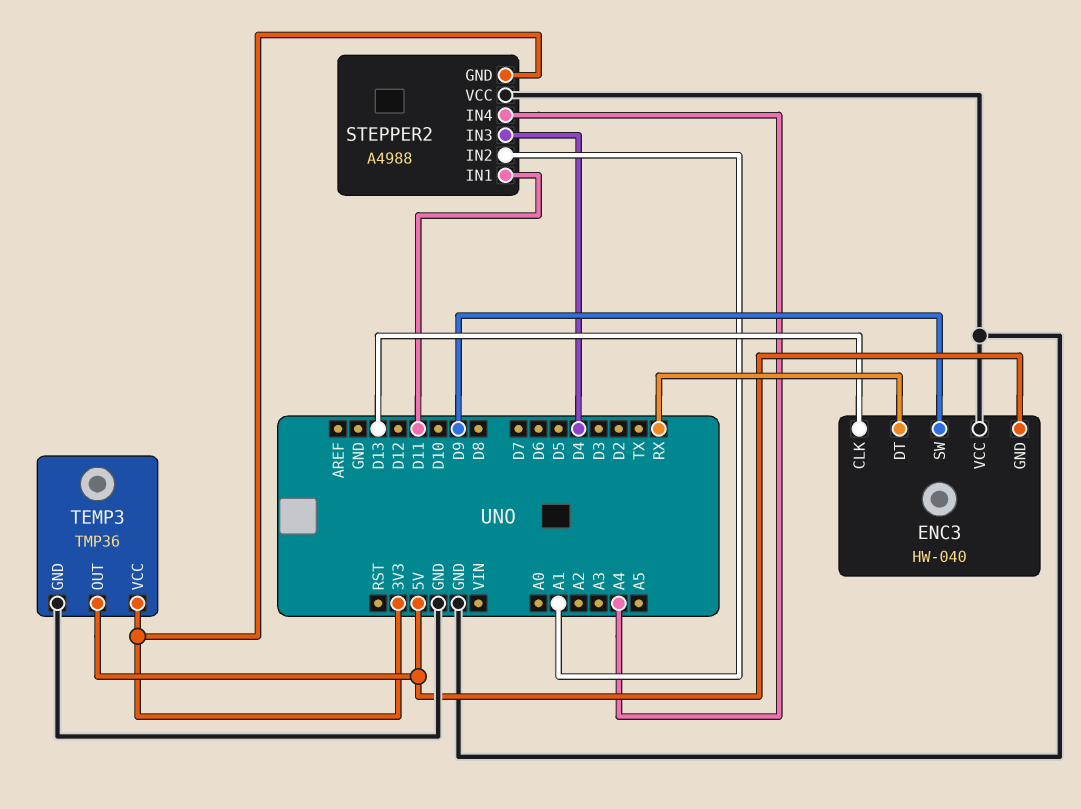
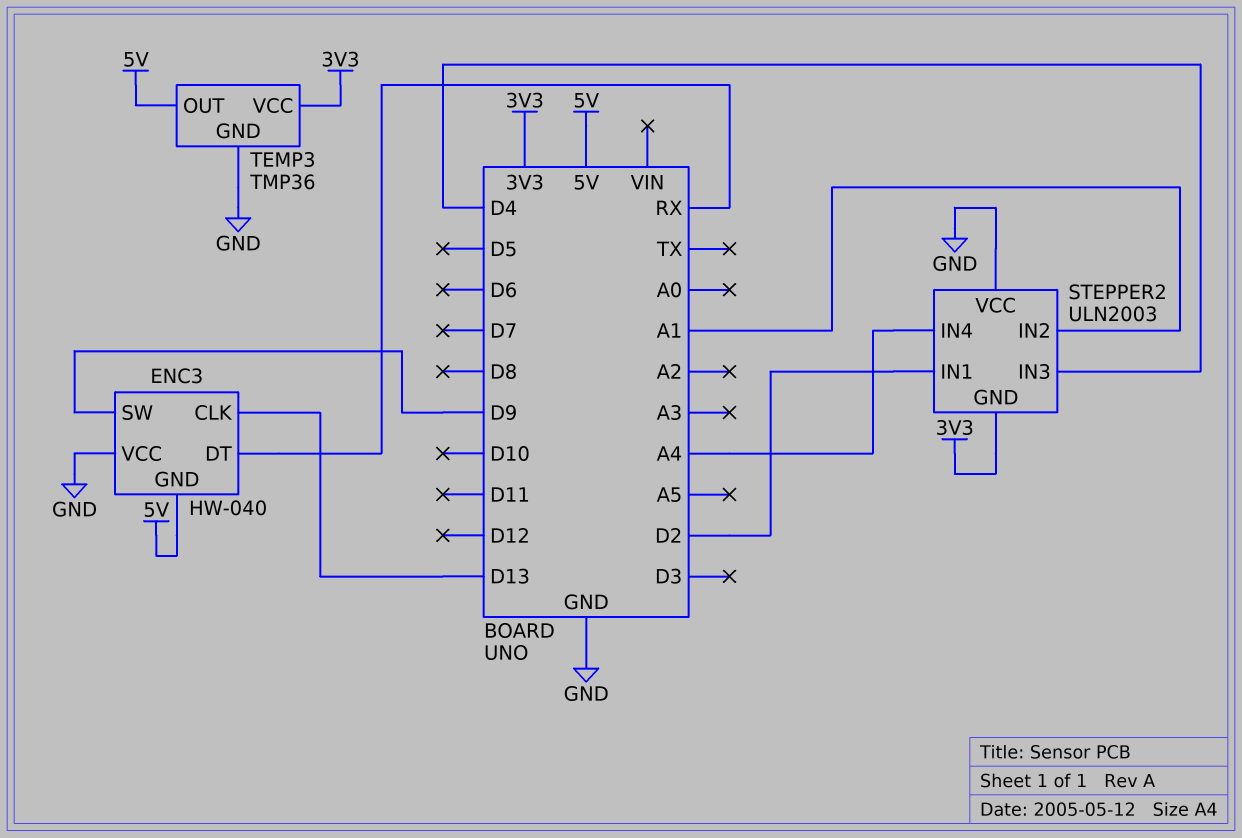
STEPPER2: A4988 -> ULN2003
STEPPER2 pin IN1: D11 -> D2

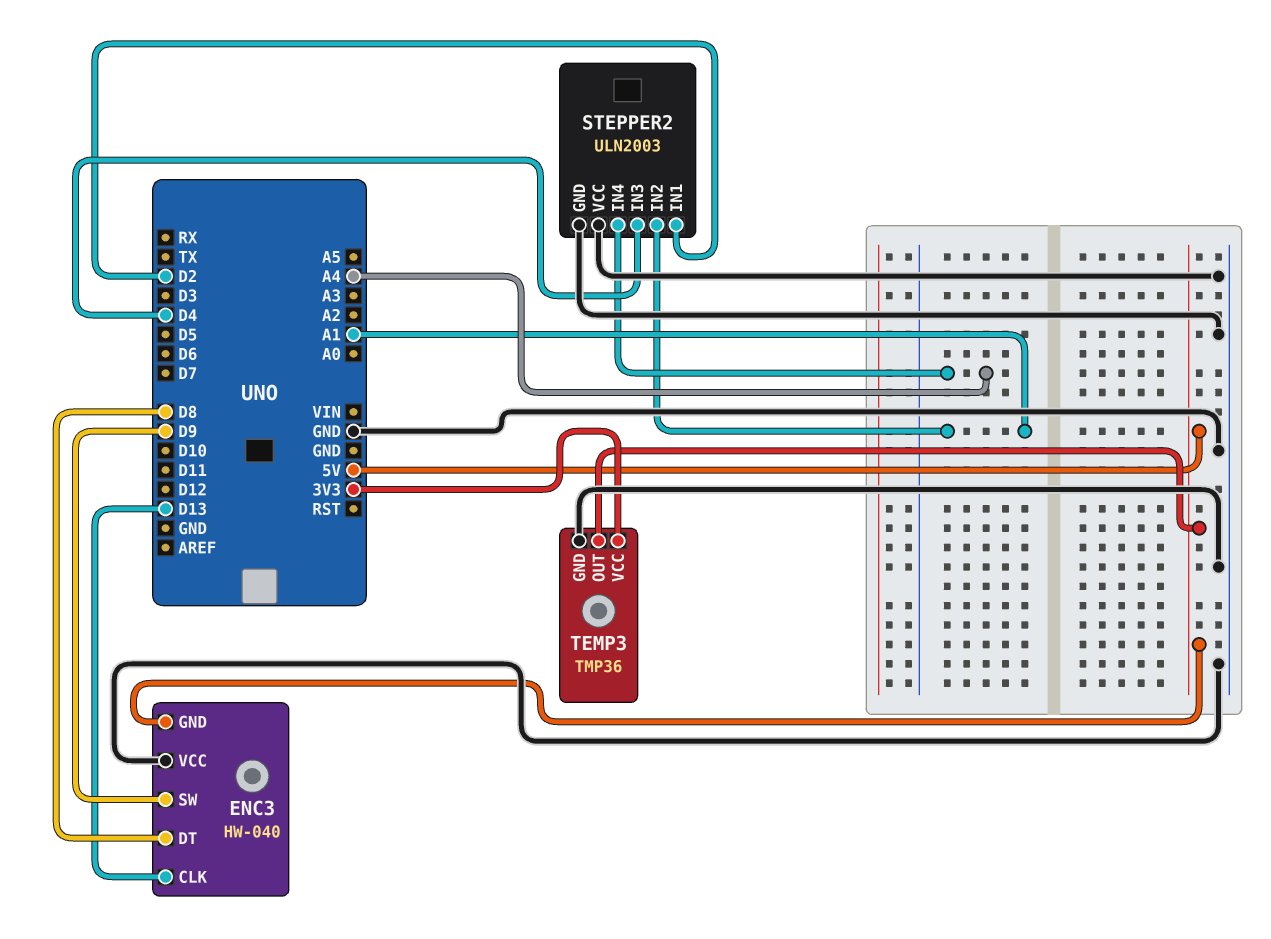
ENC3 pin DT: RX -> D8
STEPPER2 pin GND: 3V3 -> GND

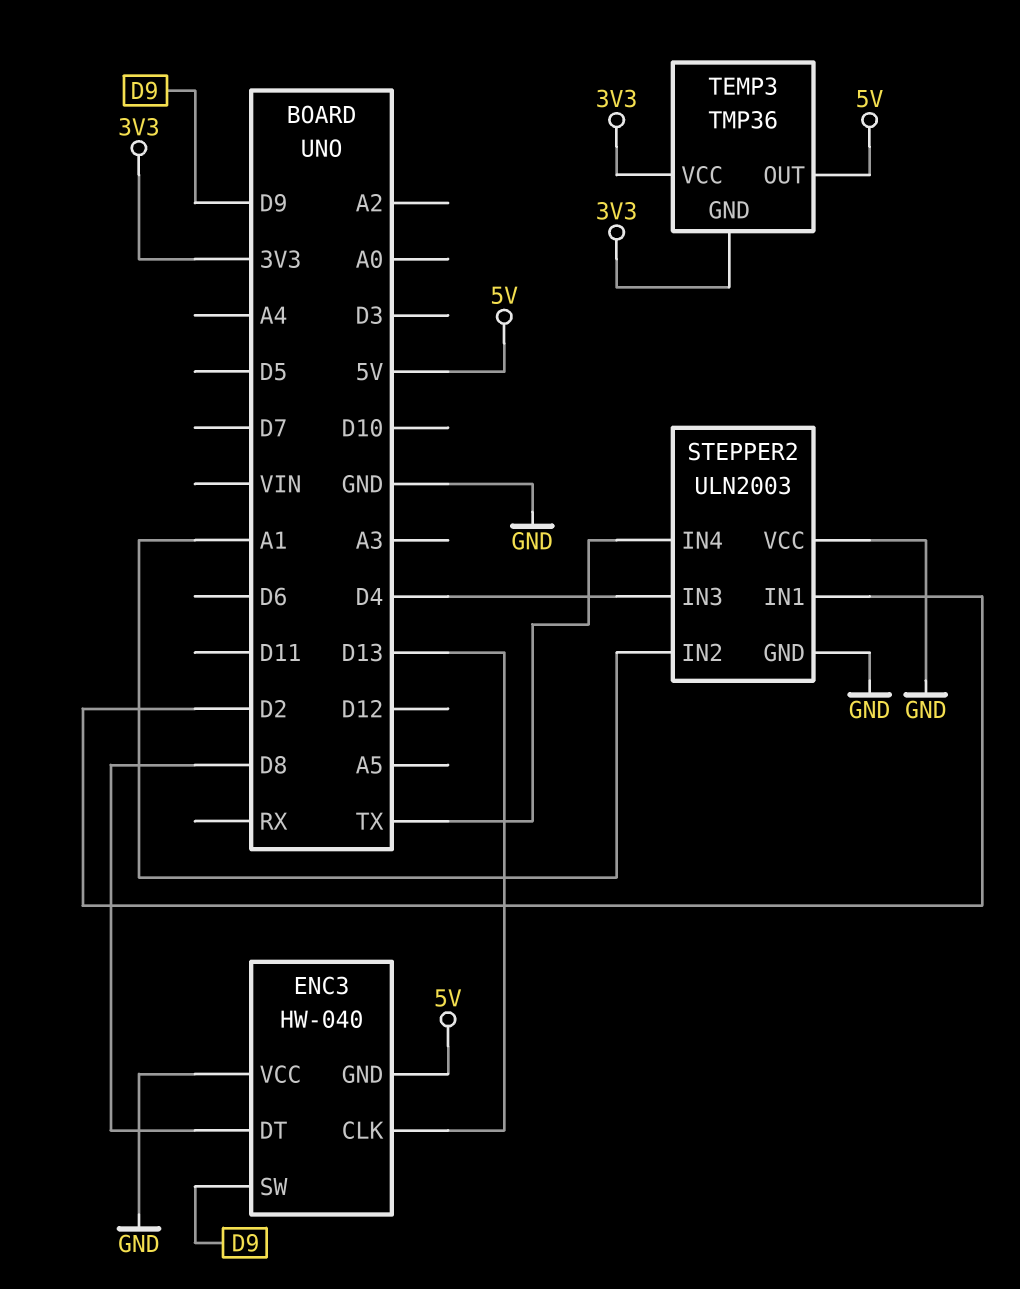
STEPPER2 pin IN4: A4 -> TX
TEMP3 pin GND: GND -> 3V3

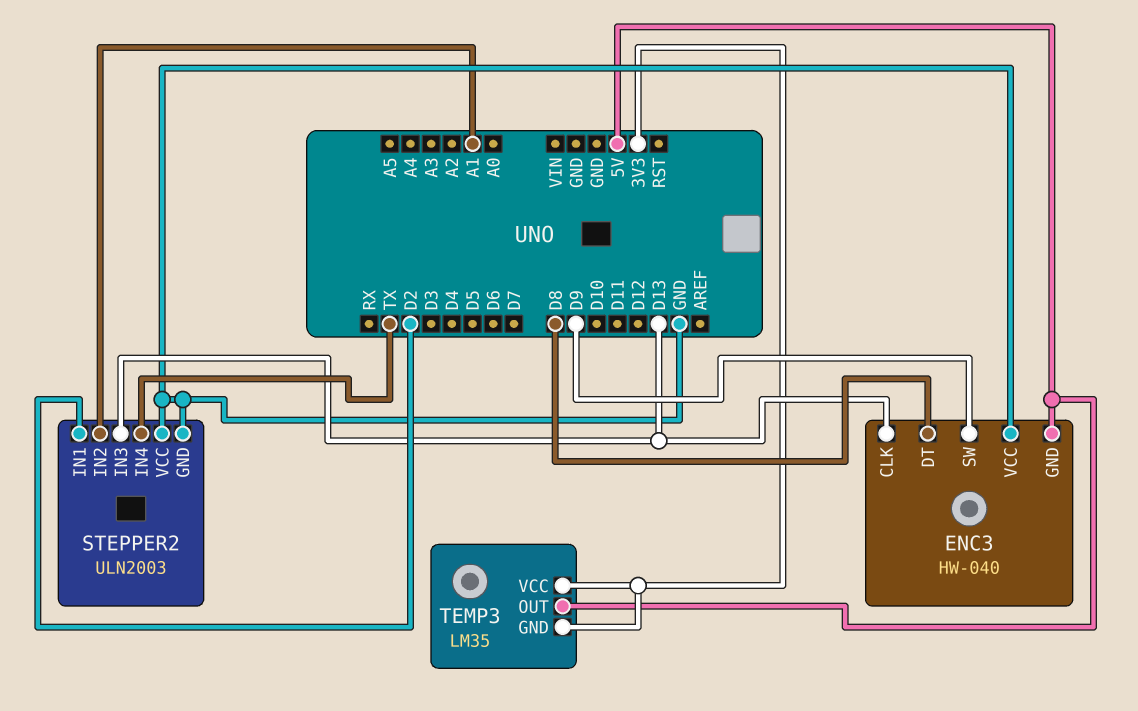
STEPPER2 pin IN3: D4 -> D13
TEMP3: TMP36 -> LM35

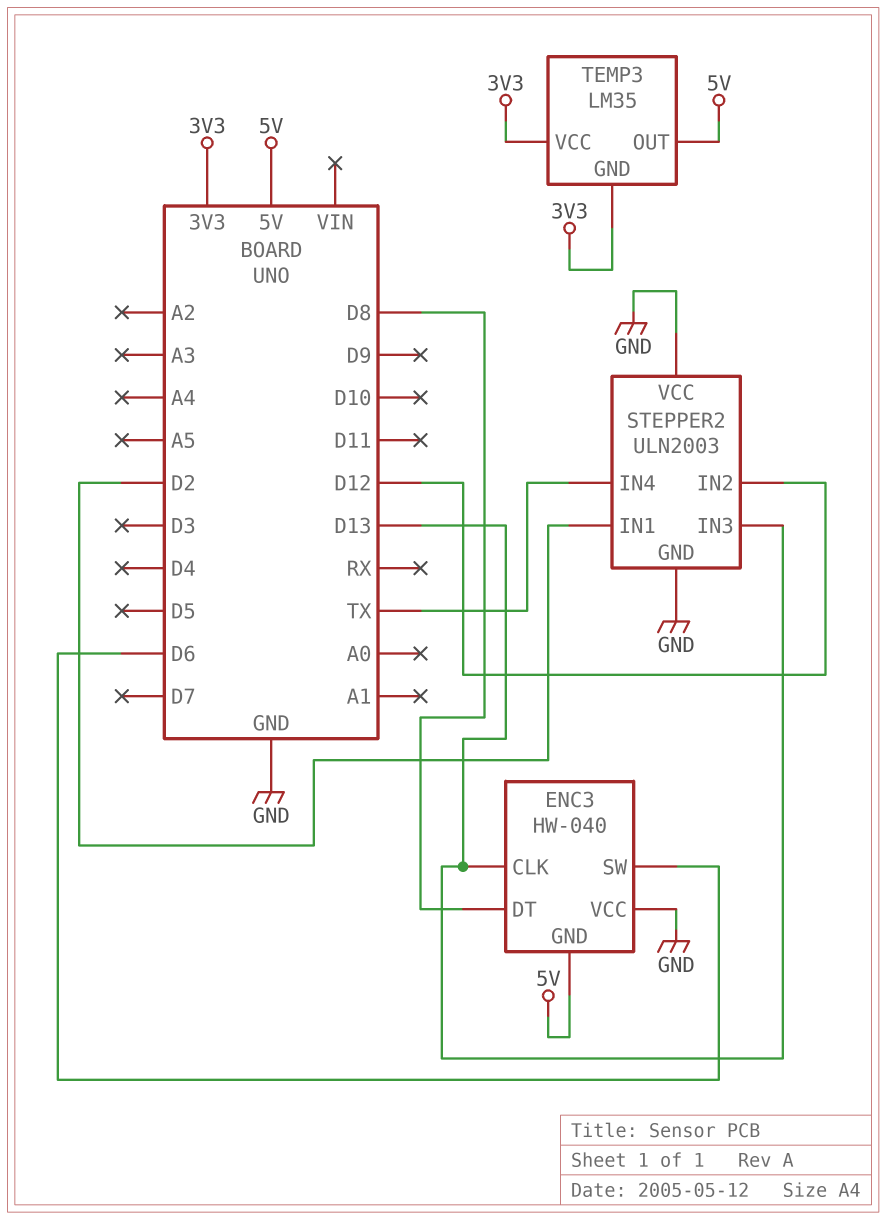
ENC3 pin SW: D9 -> D6
STEPPER2 pin IN2: A1 -> D12

